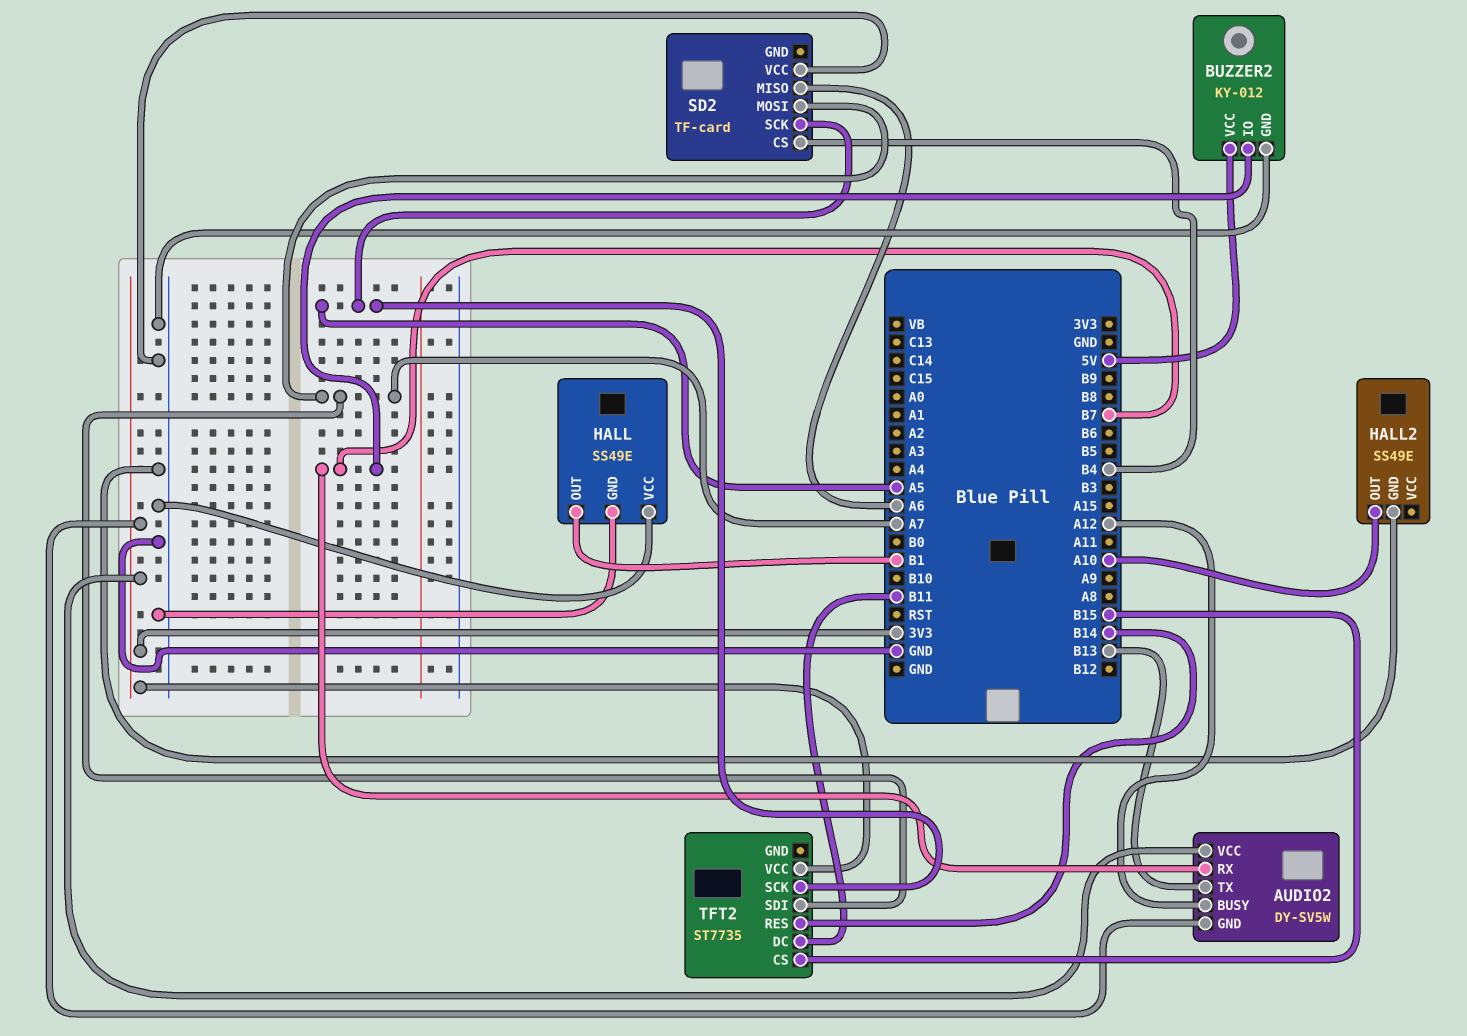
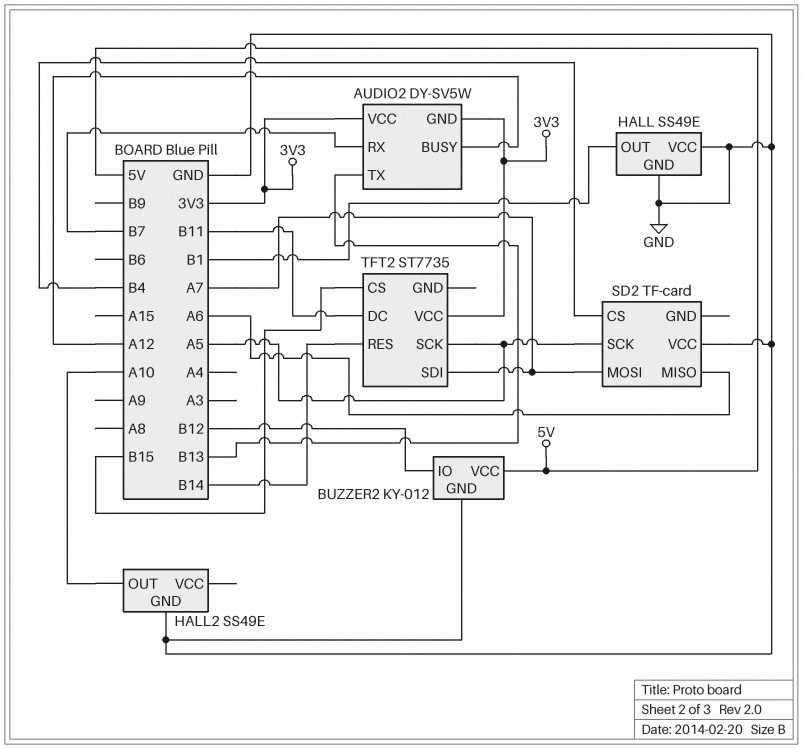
BUZZER2 pin IO: B7 -> B12

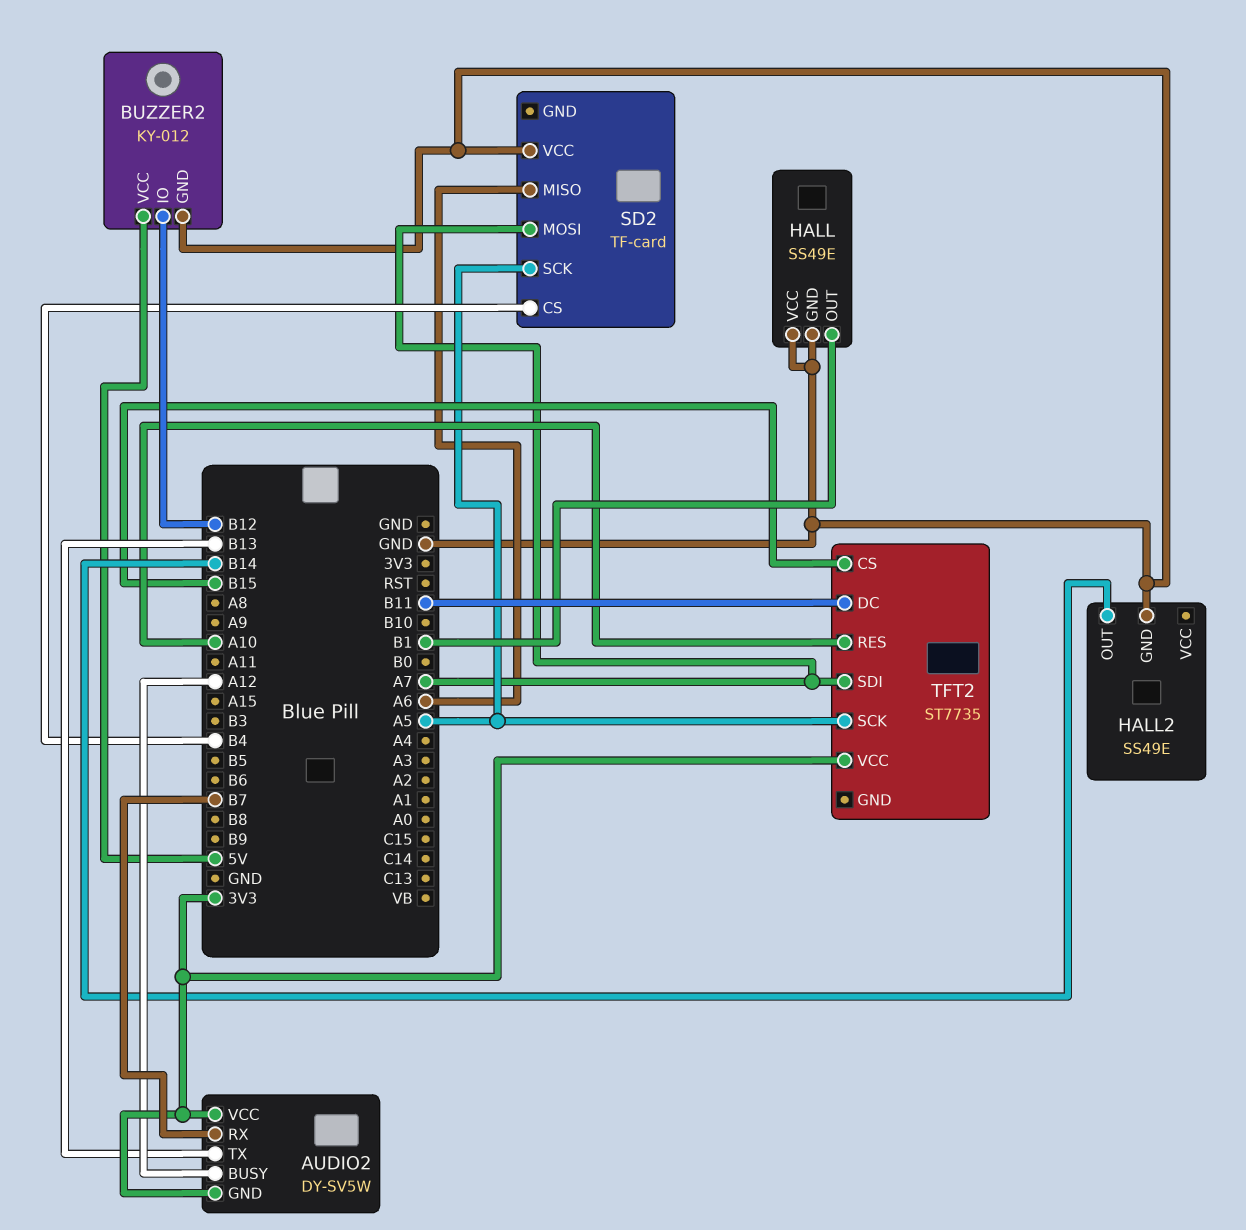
HALL2 pin OUT: A10 -> B14
TFT2 pin RES: B14 -> A10

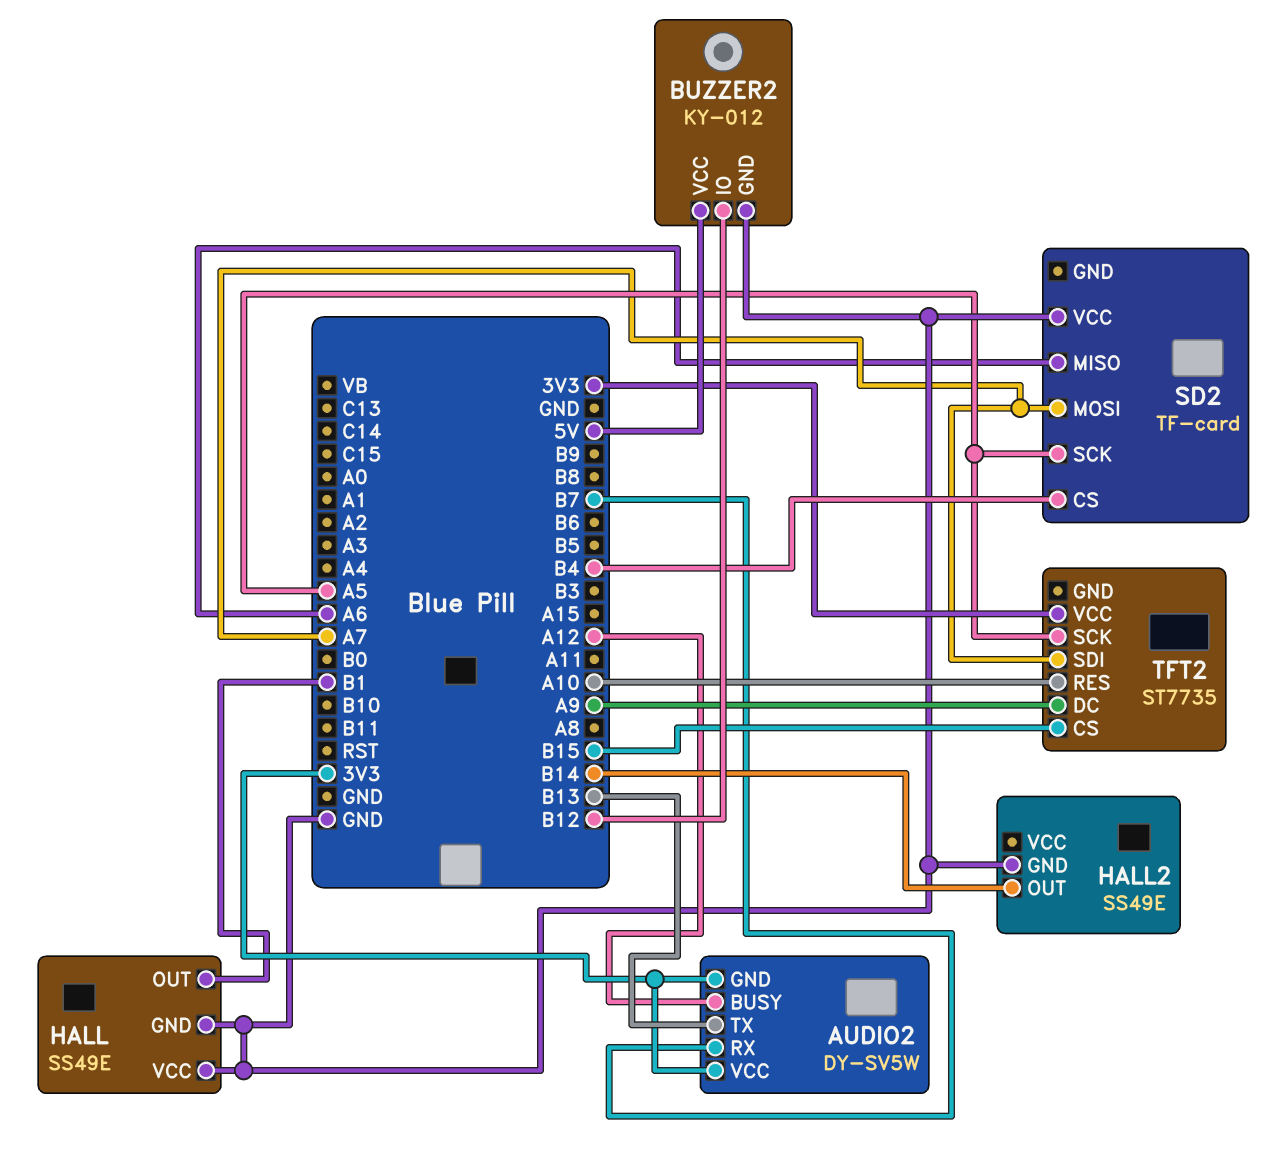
TFT2 pin DC: B11 -> A9

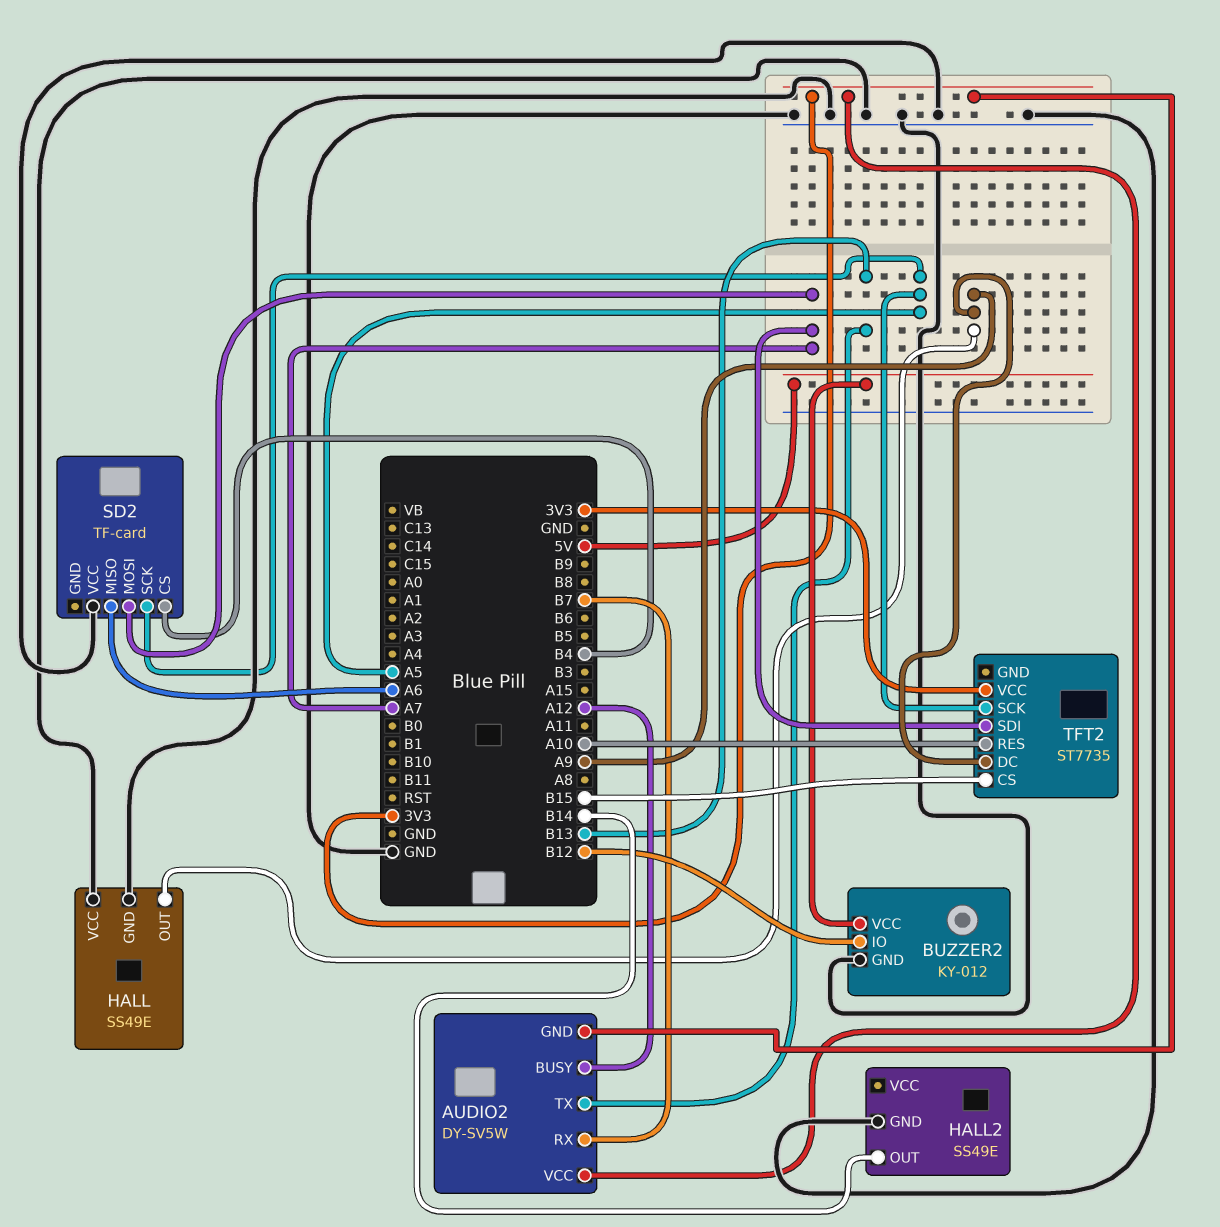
HALL pin OUT: B1 -> A9

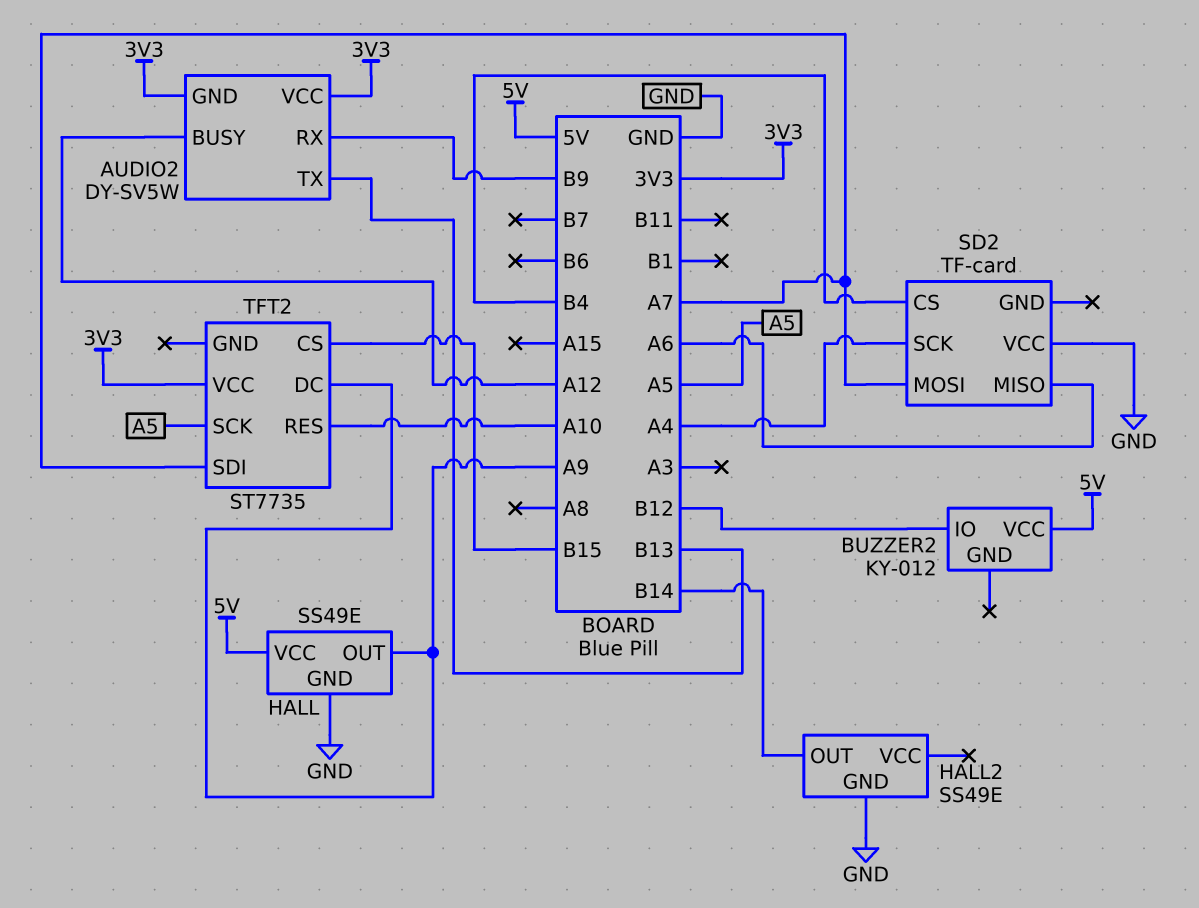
AUDIO2 pin RX: B7 -> B9
BUZZER2 pin GND: GND -> none
HALL pin VCC: GND -> 5V
SD2 pin SCK: A5 -> A4

